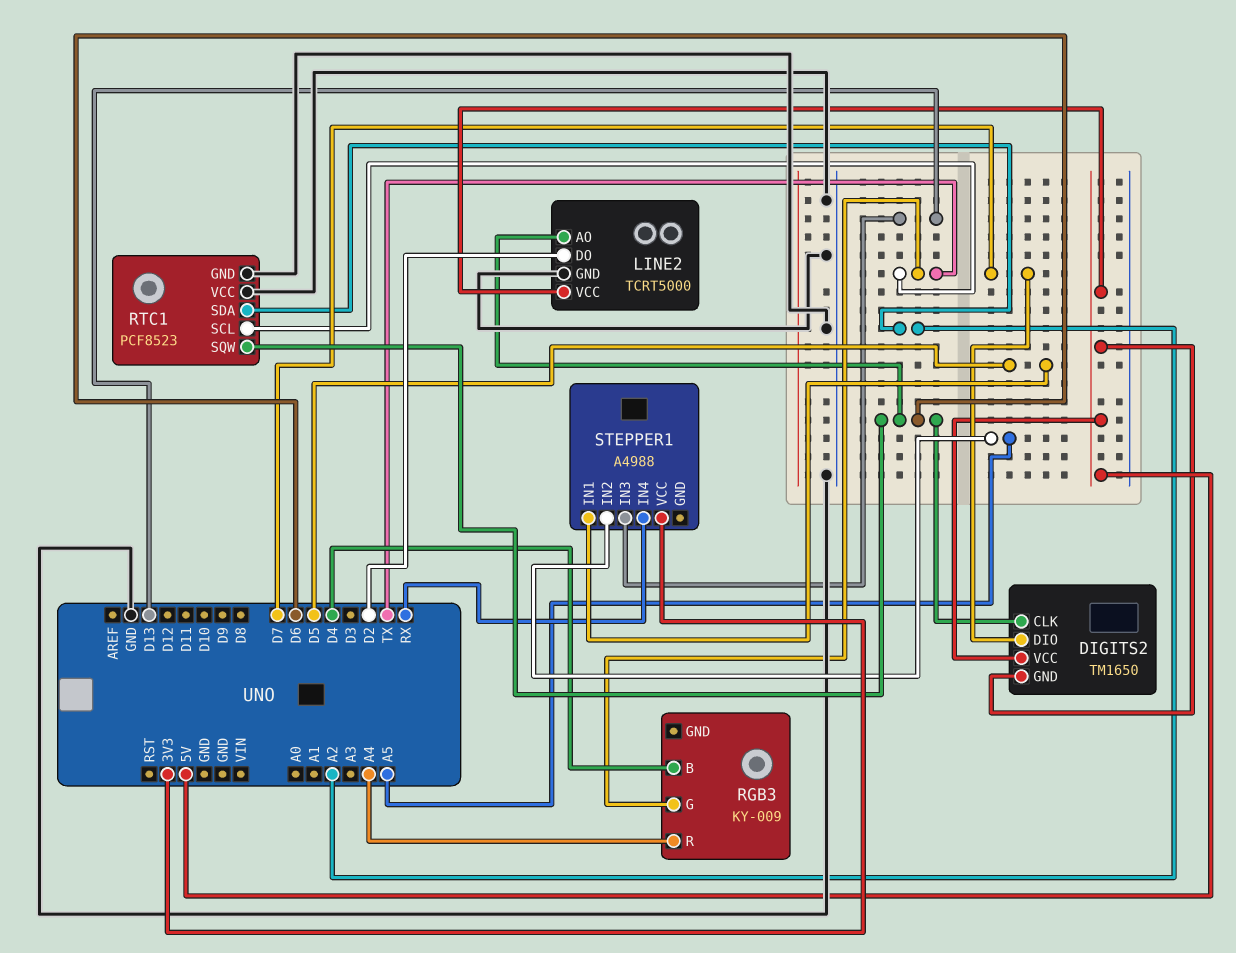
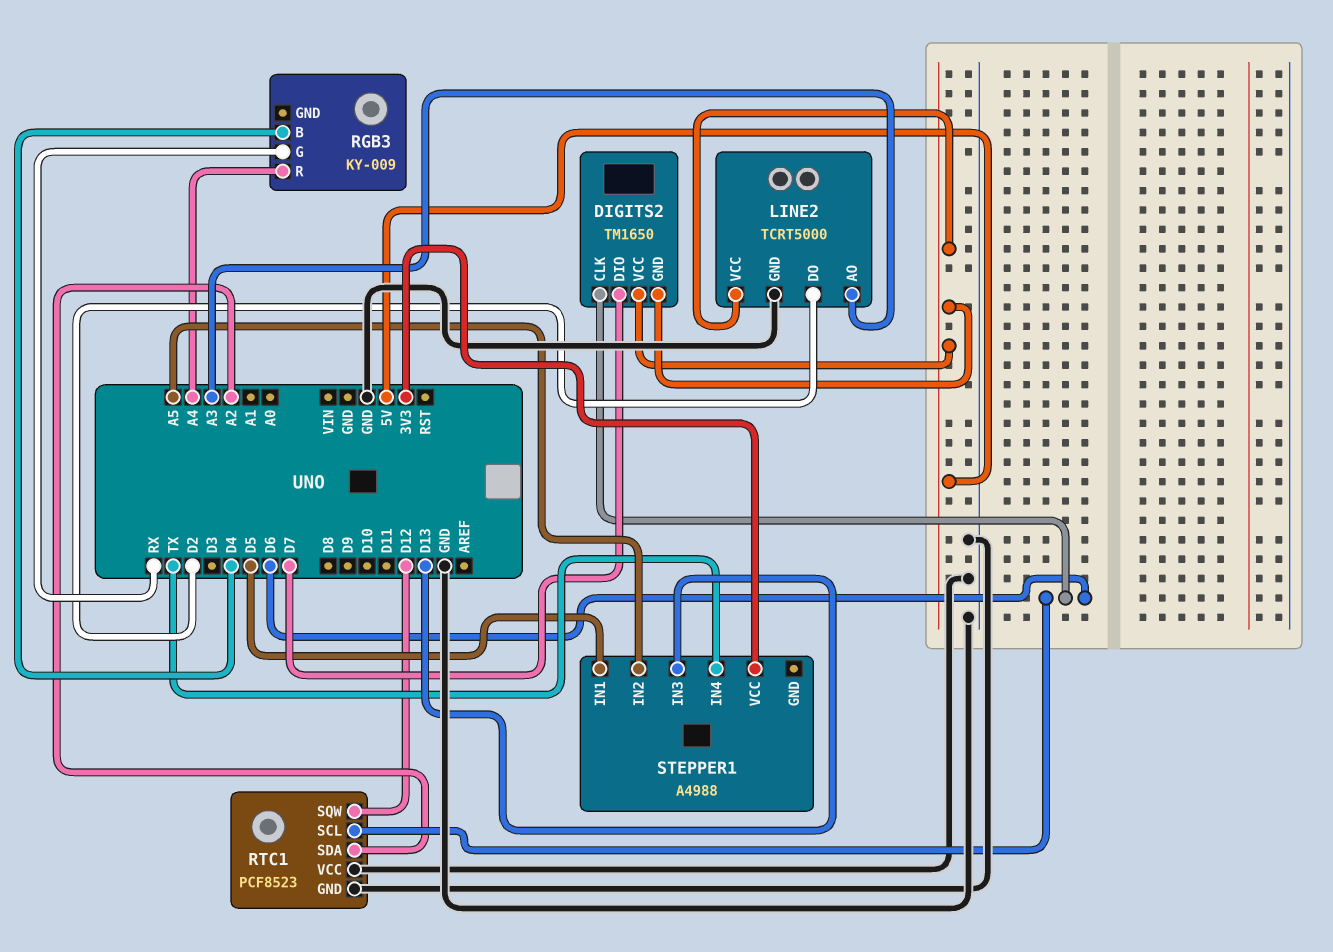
LINE2 pin AO: D6 -> A3
RGB3 pin G: TX -> RX
RTC1 pin SCL: TX -> D6
RTC1 pin SQW: D6 -> D12
STEPPER1 pin IN4: RX -> TX

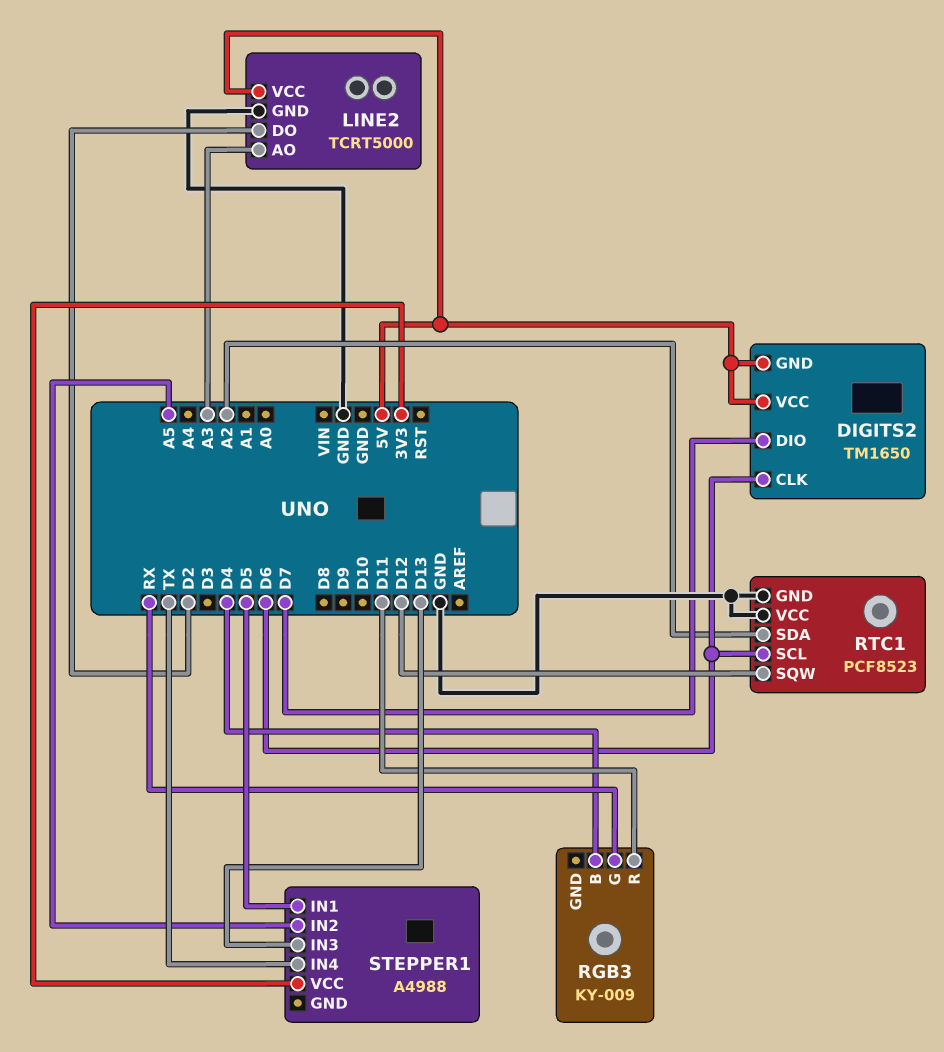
RGB3 pin R: A4 -> D11

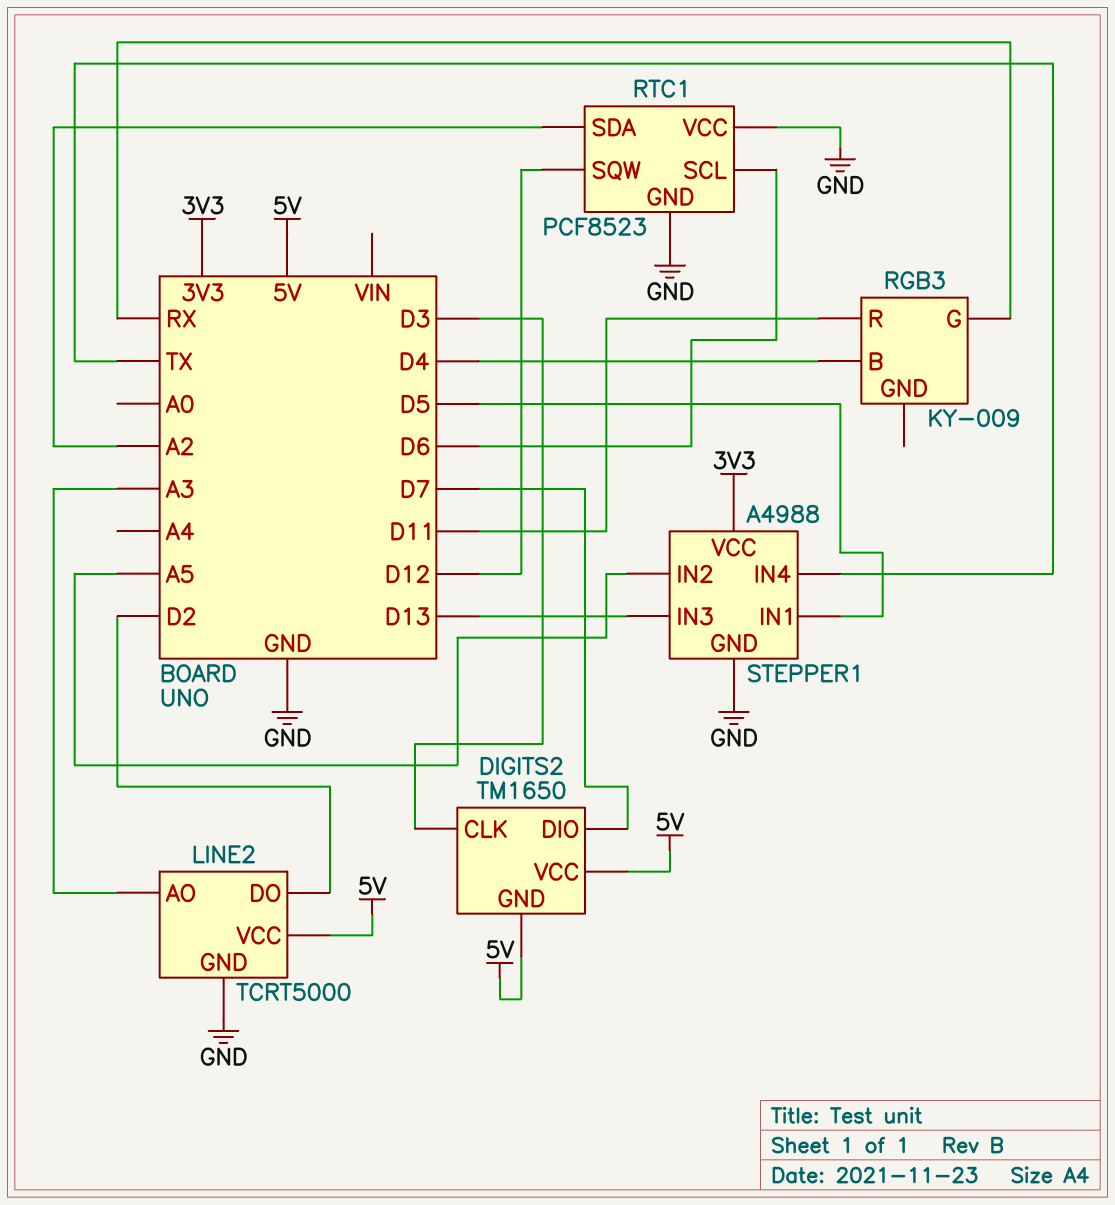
DIGITS2 pin CLK: D6 -> D3
STEPPER1 pin GND: none -> GND

